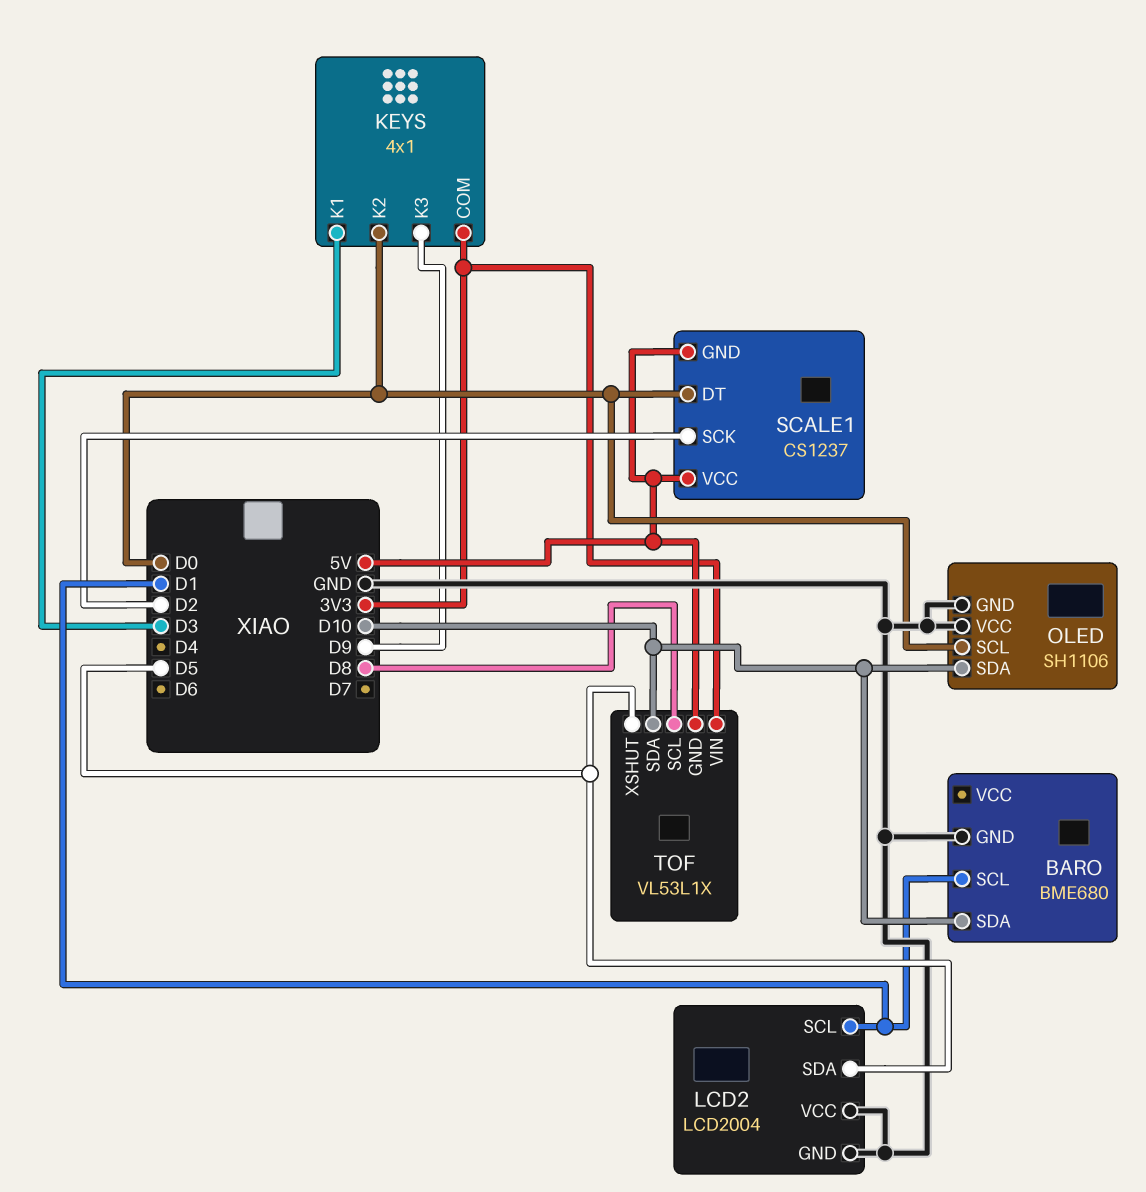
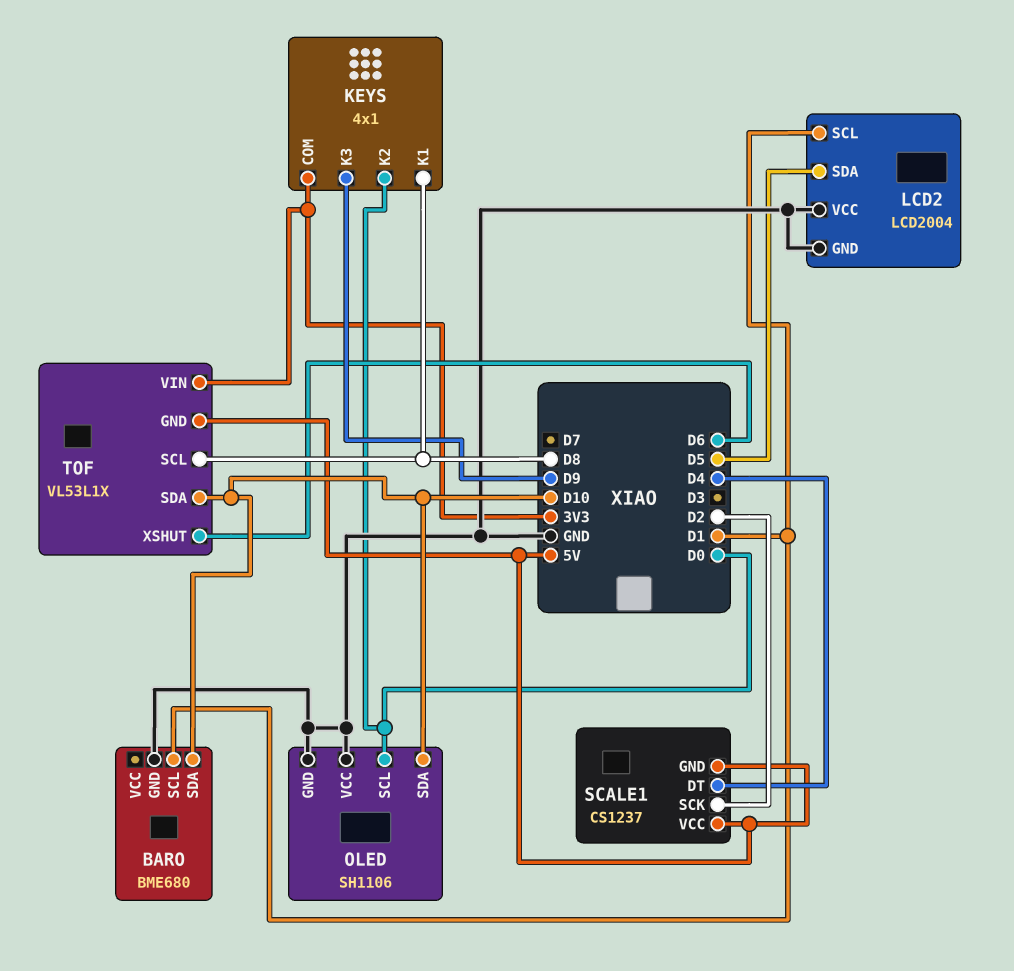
KEYS pin K1: D3 -> D8
SCALE1 pin DT: D0 -> D4
TOF pin XSHUT: D5 -> D6

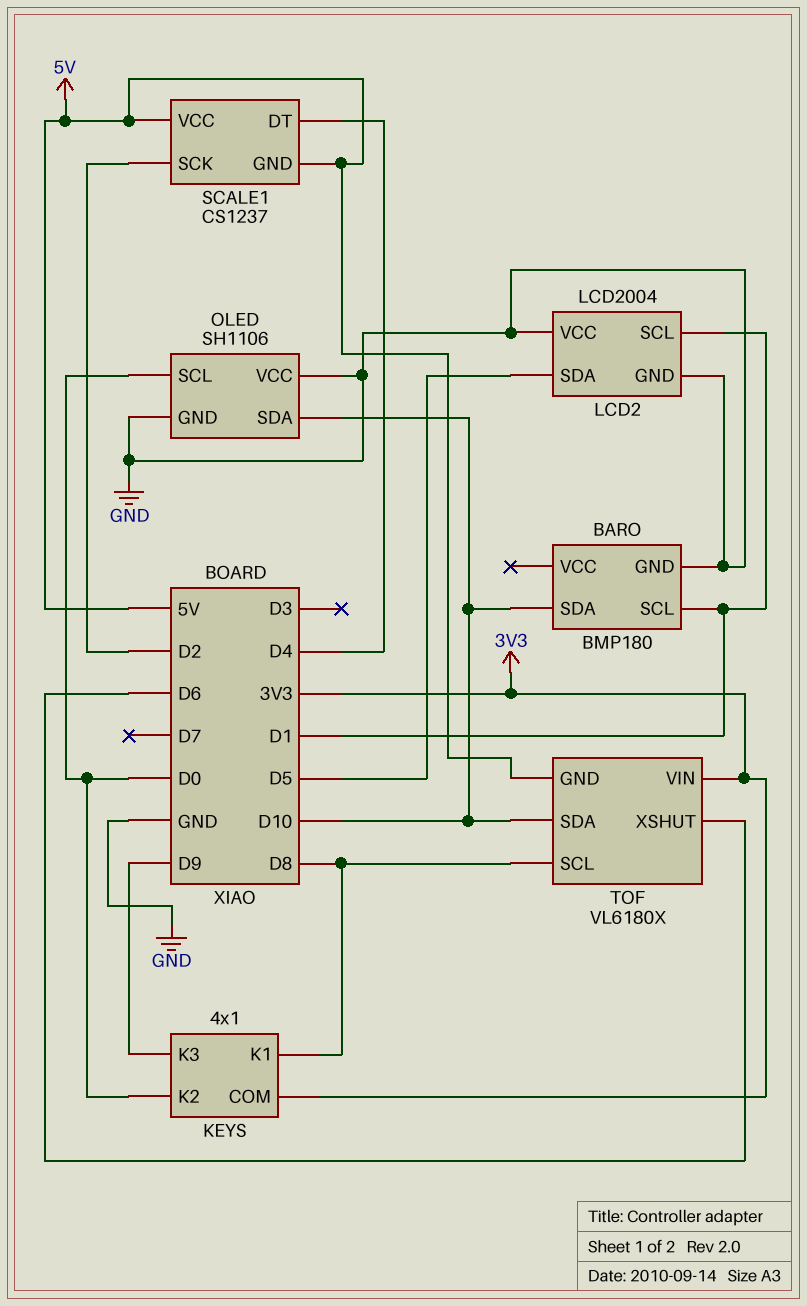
BARO: BME680 -> BMP180
TOF: VL53L1X -> VL6180X

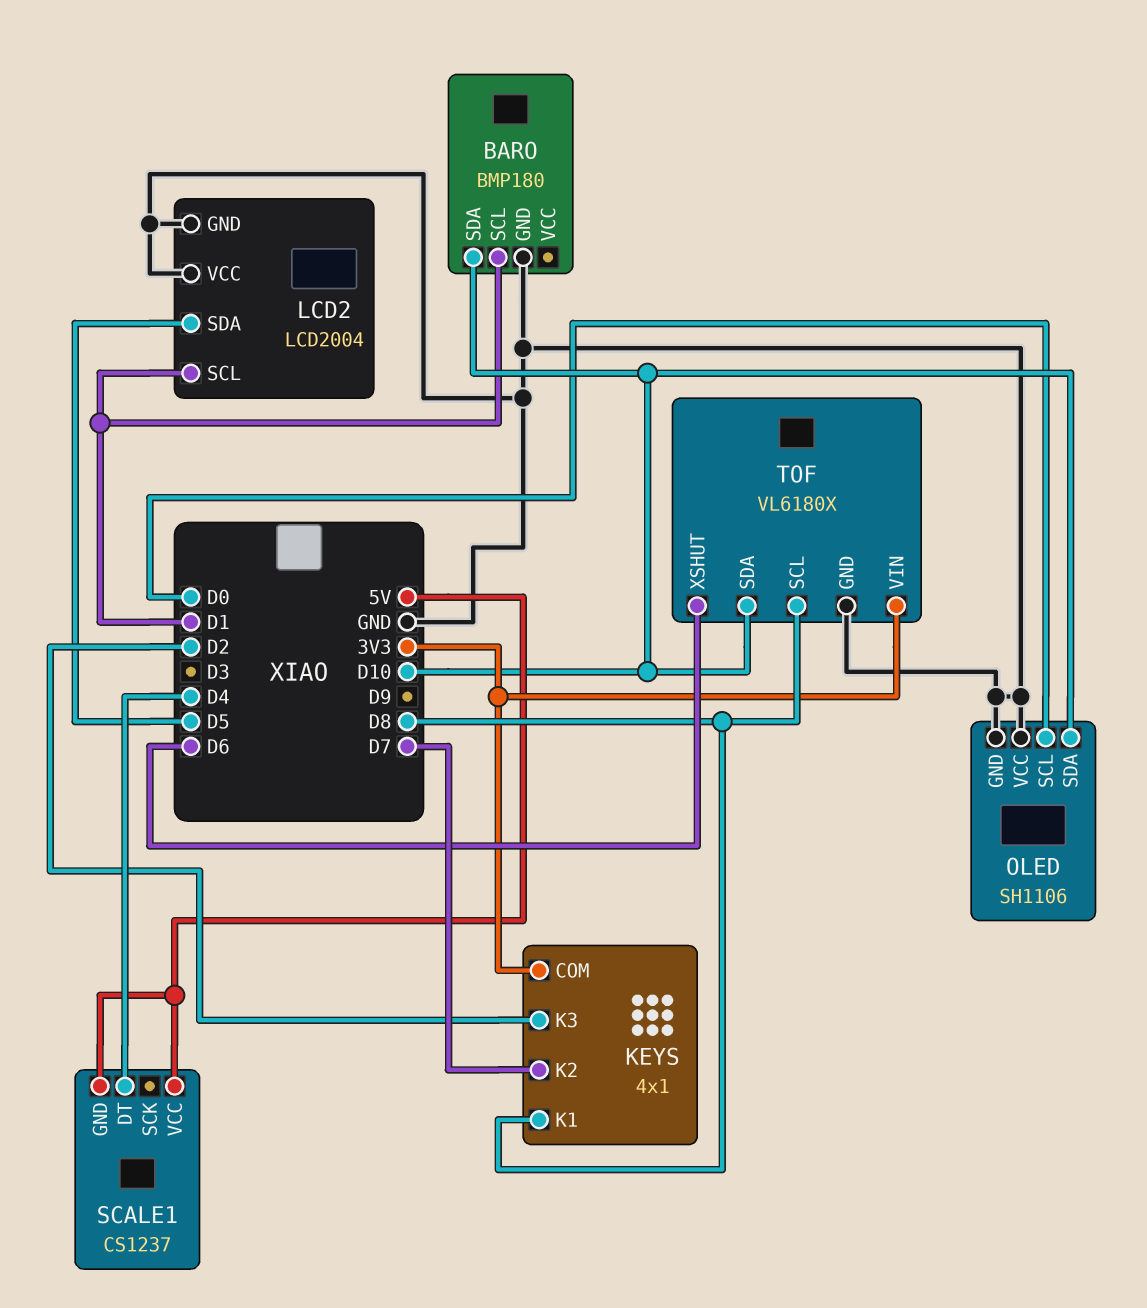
KEYS pin K2: D0 -> D7
KEYS pin K3: D9 -> D2
SCALE1 pin SCK: D2 -> none
TOF pin GND: 5V -> GND

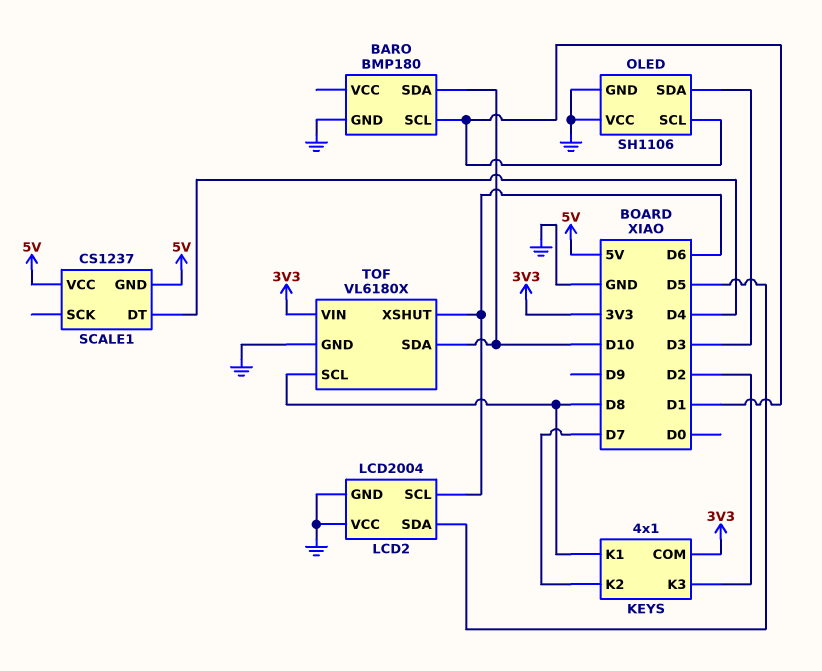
LCD2 pin SCL: D1 -> D6
OLED pin SCL: D0 -> D1
OLED pin SDA: D10 -> D3

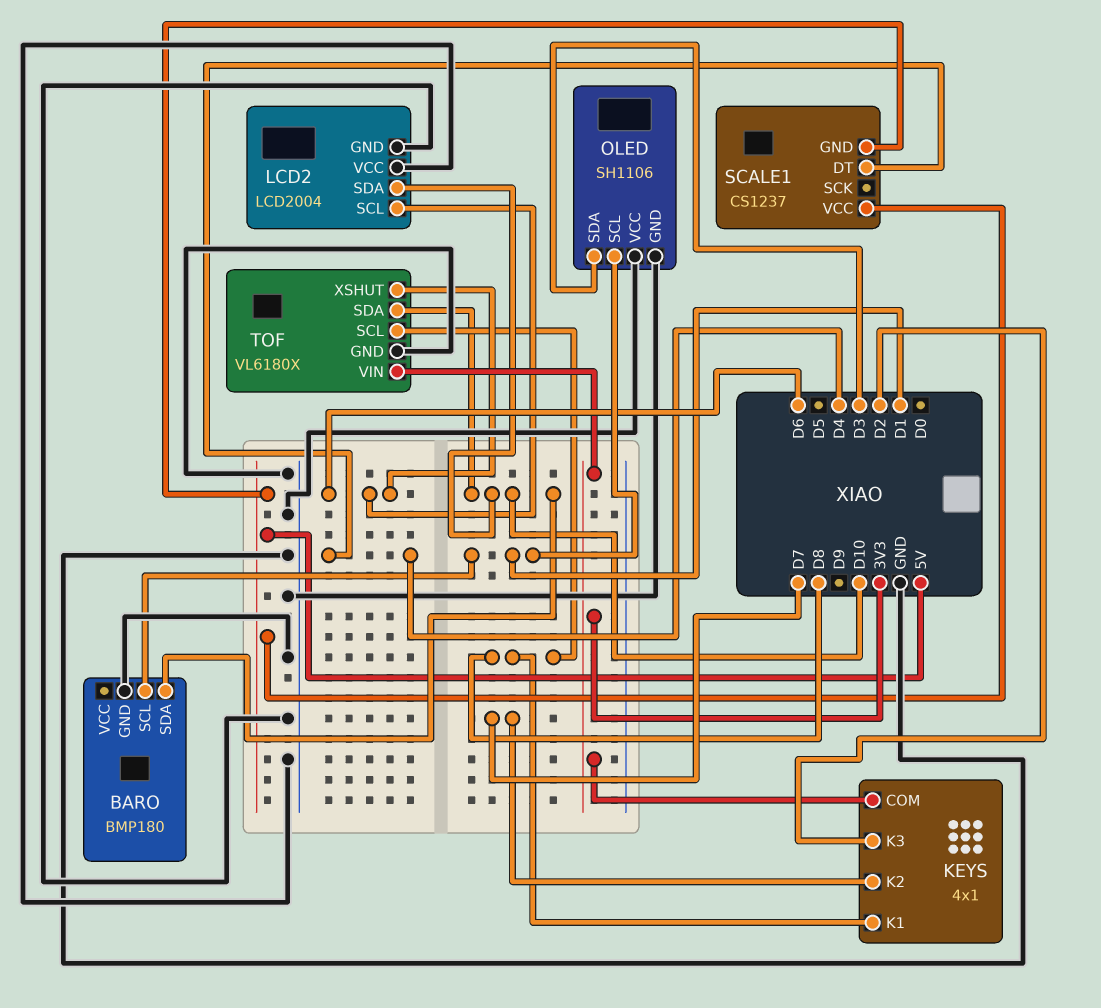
LCD2 pin SDA: D5 -> D10

